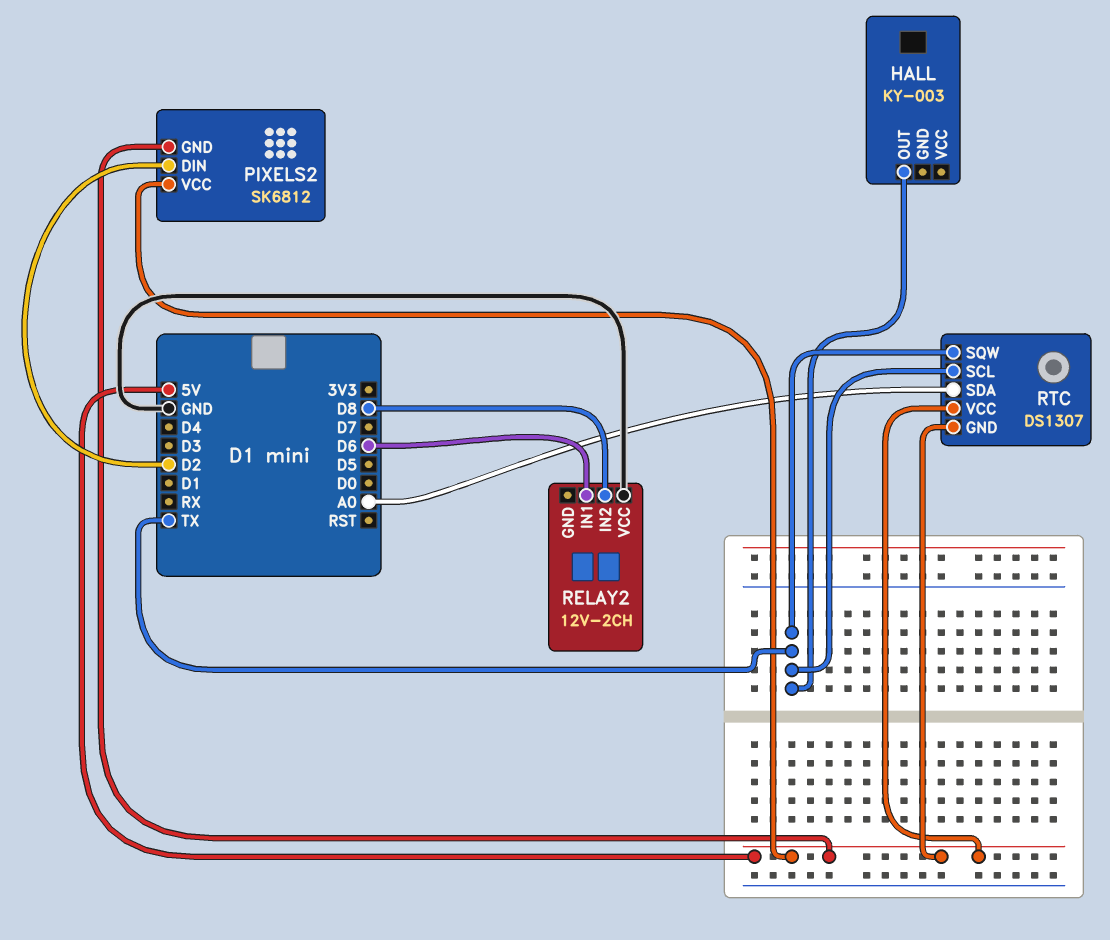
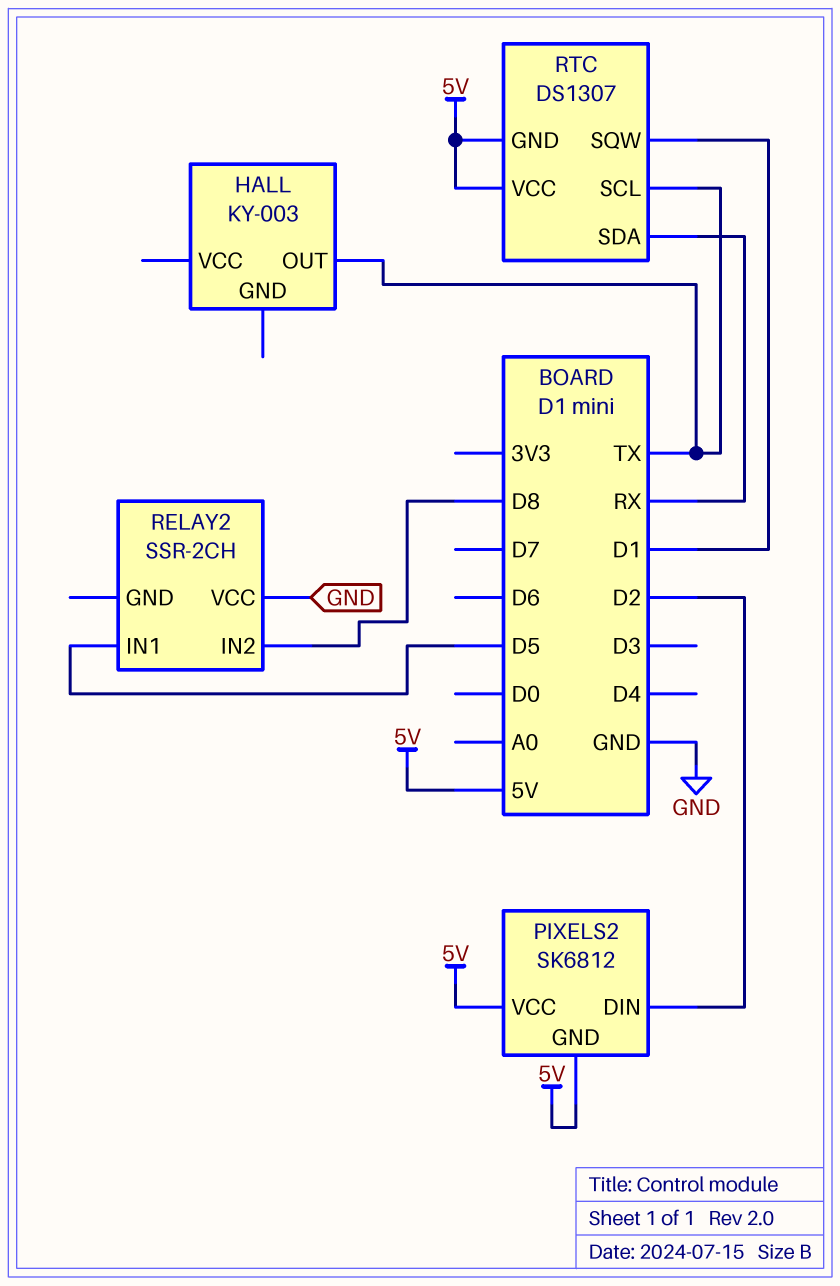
RELAY2: 12V-2CH -> SSR-2CH
RELAY2 pin IN1: D6 -> D5
RTC pin SDA: A0 -> RX
RTC pin SQW: TX -> D1

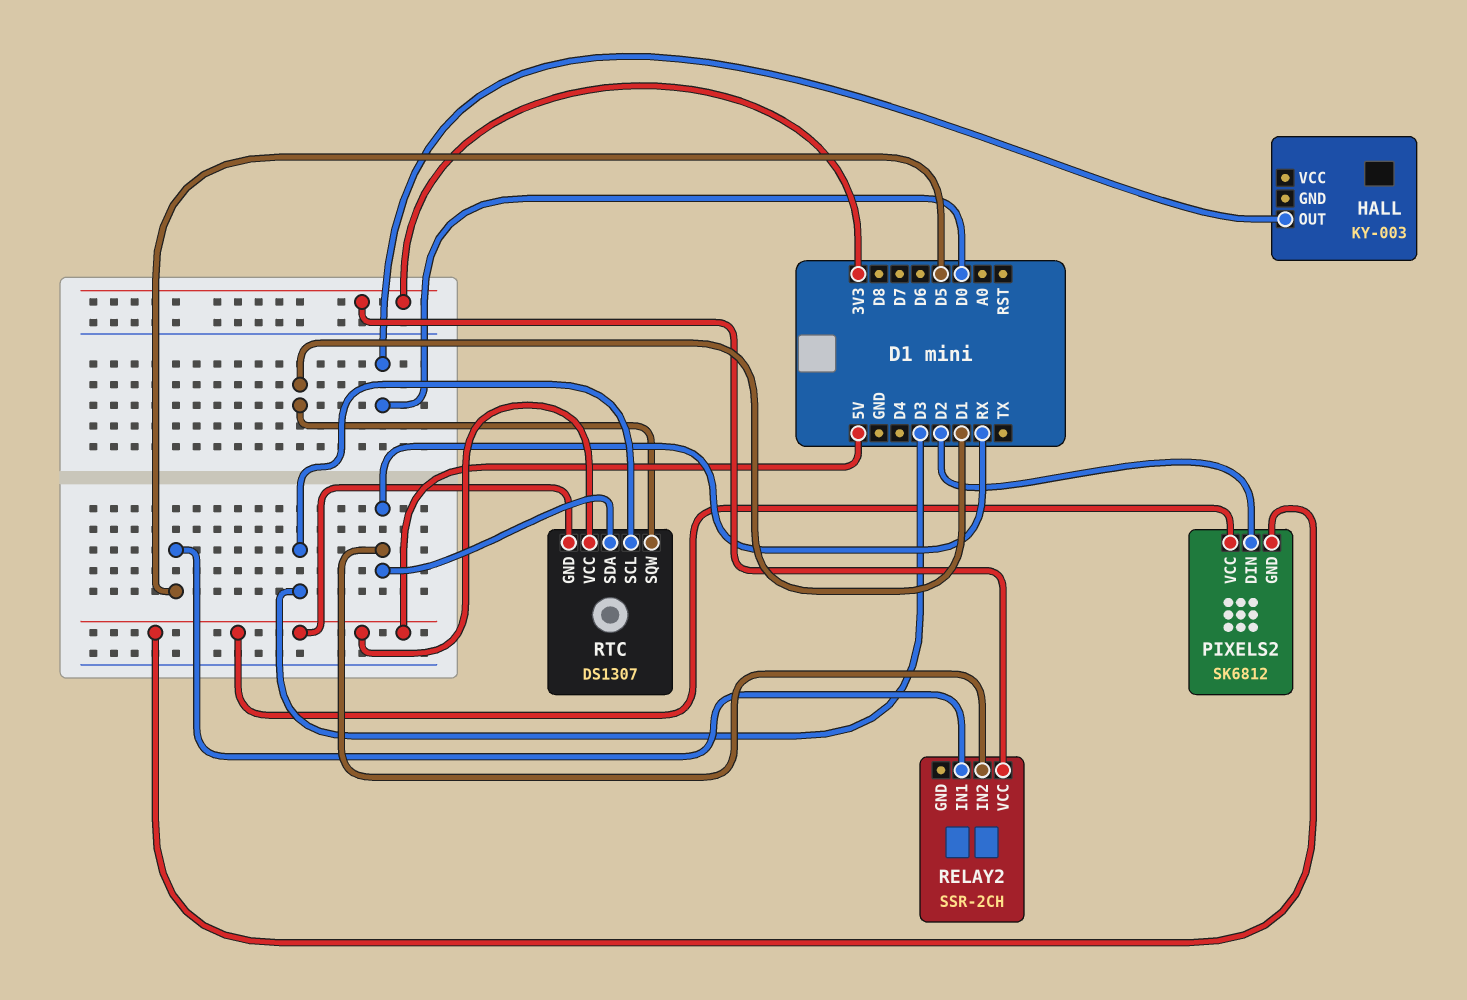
HALL pin OUT: TX -> D0
RELAY2 pin IN2: D8 -> RX
RELAY2 pin VCC: GND -> 3V3
RTC pin SCL: TX -> D3

